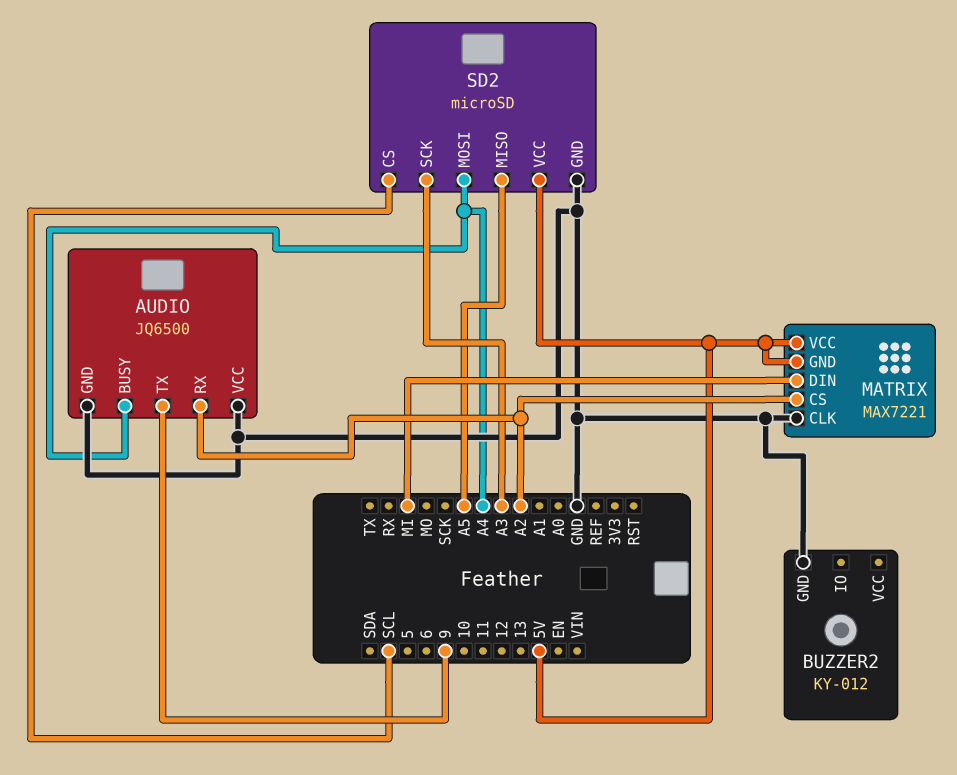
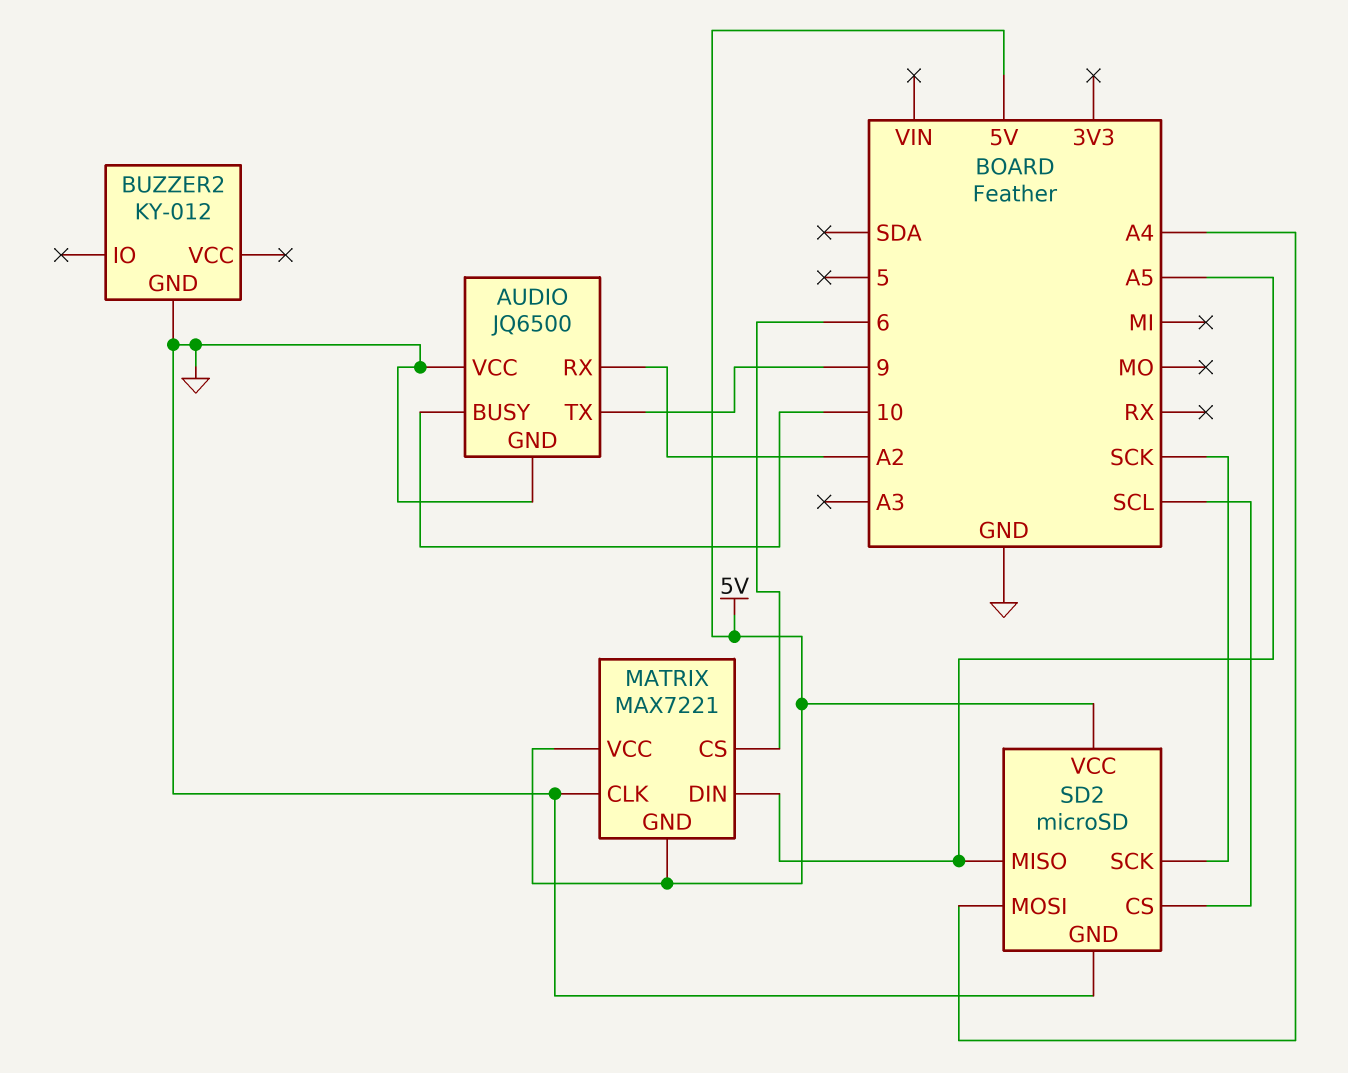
AUDIO pin BUSY: A4 -> 10
MATRIX pin CS: A2 -> 6
MATRIX pin DIN: MI -> A5
SD2 pin SCK: A3 -> SCK

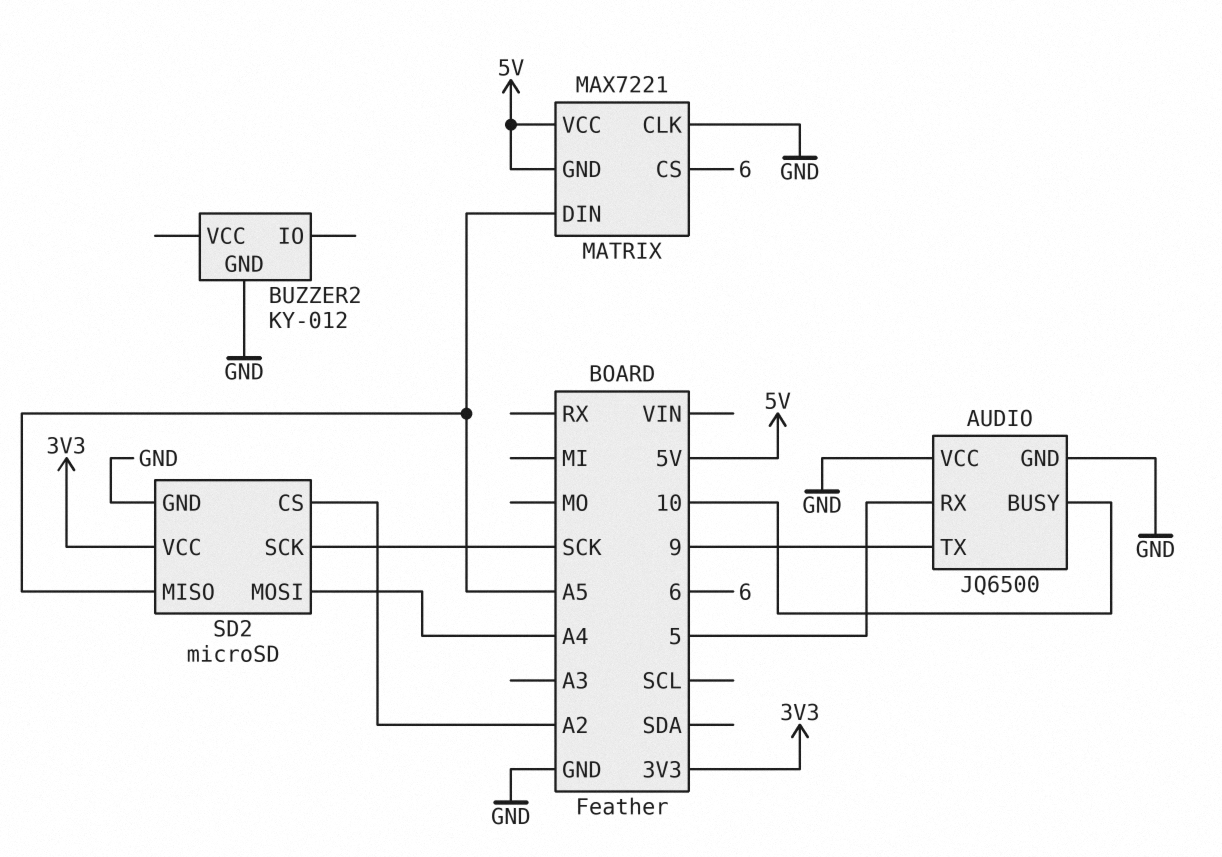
AUDIO pin RX: A2 -> 5
SD2 pin CS: SCL -> A2
SD2 pin VCC: 5V -> 3V3

